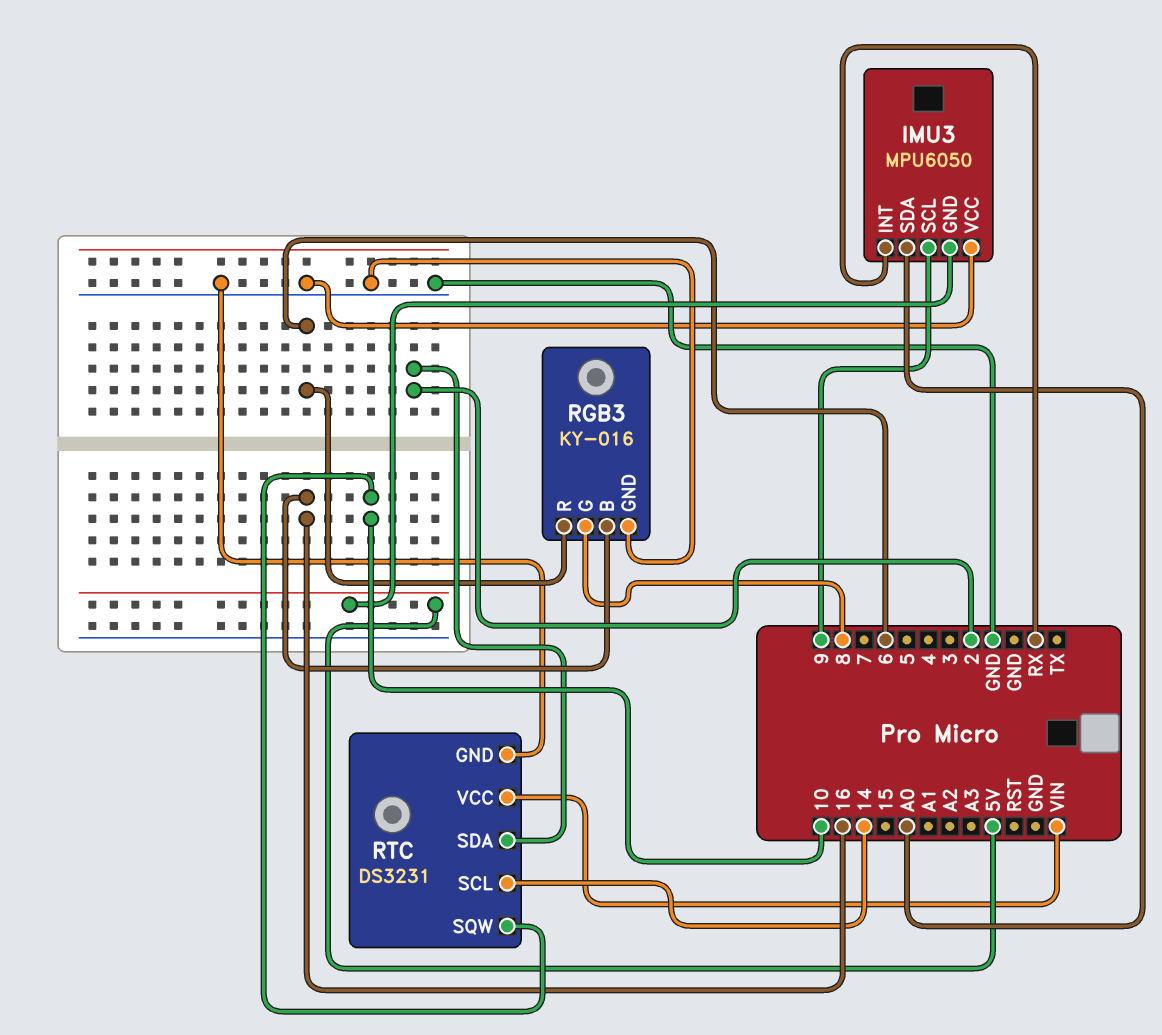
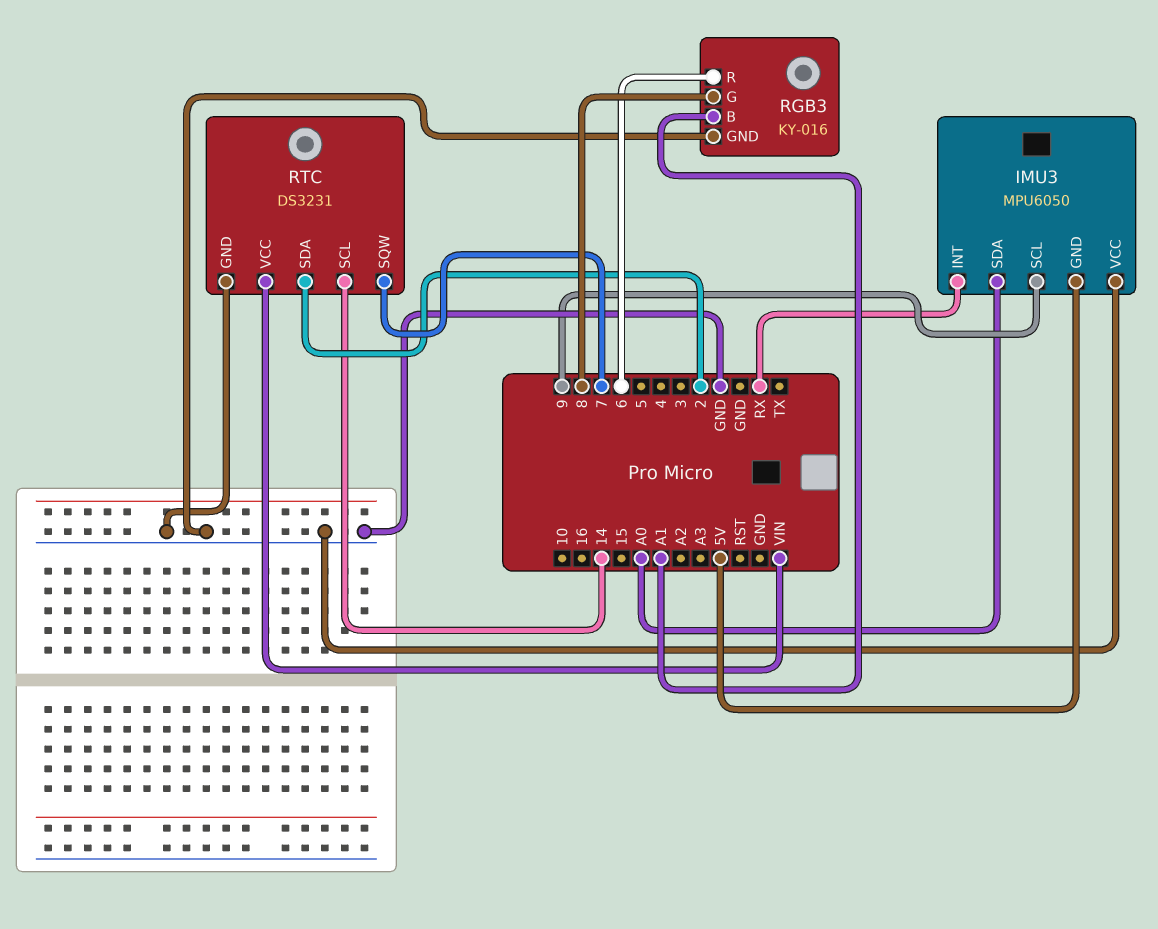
RGB3 pin B: 16 -> A1
RTC pin SQW: 10 -> 7

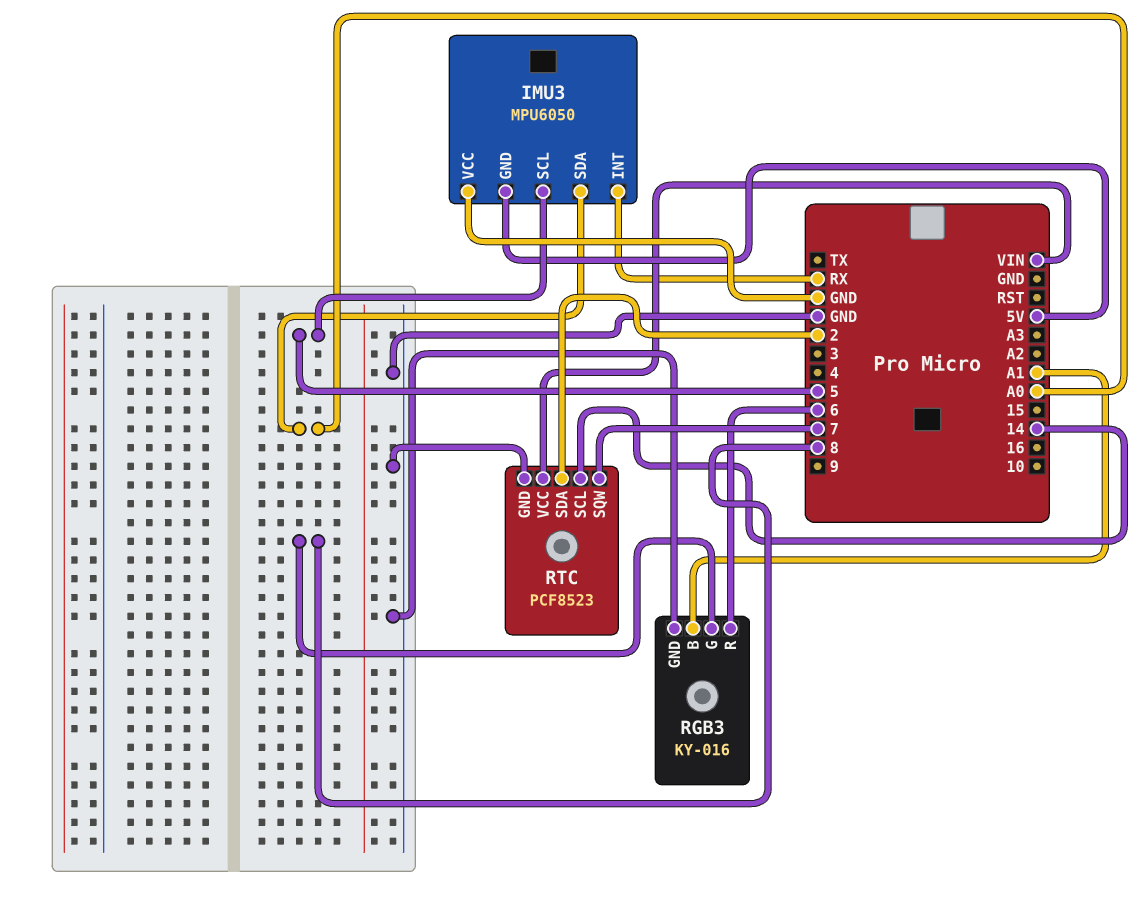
IMU3 pin SCL: 9 -> 5
RTC: DS3231 -> PCF8523

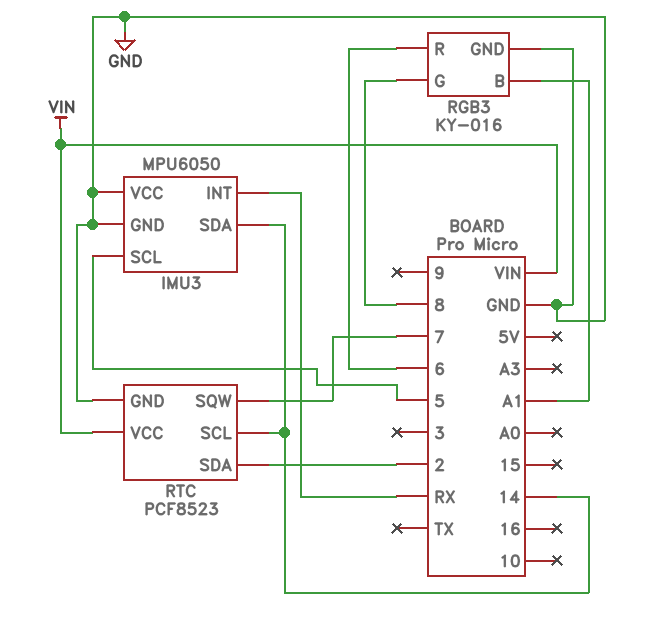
IMU3 pin GND: 5V -> GND
IMU3 pin SDA: A0 -> 14

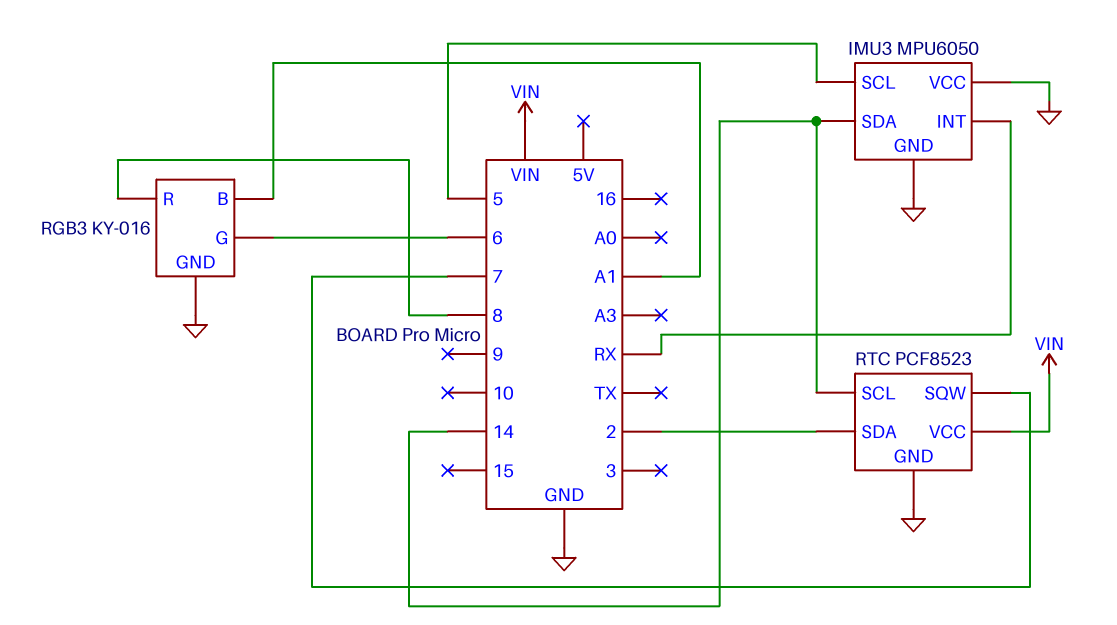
RGB3 pin G: 8 -> 6
RGB3 pin R: 6 -> 8

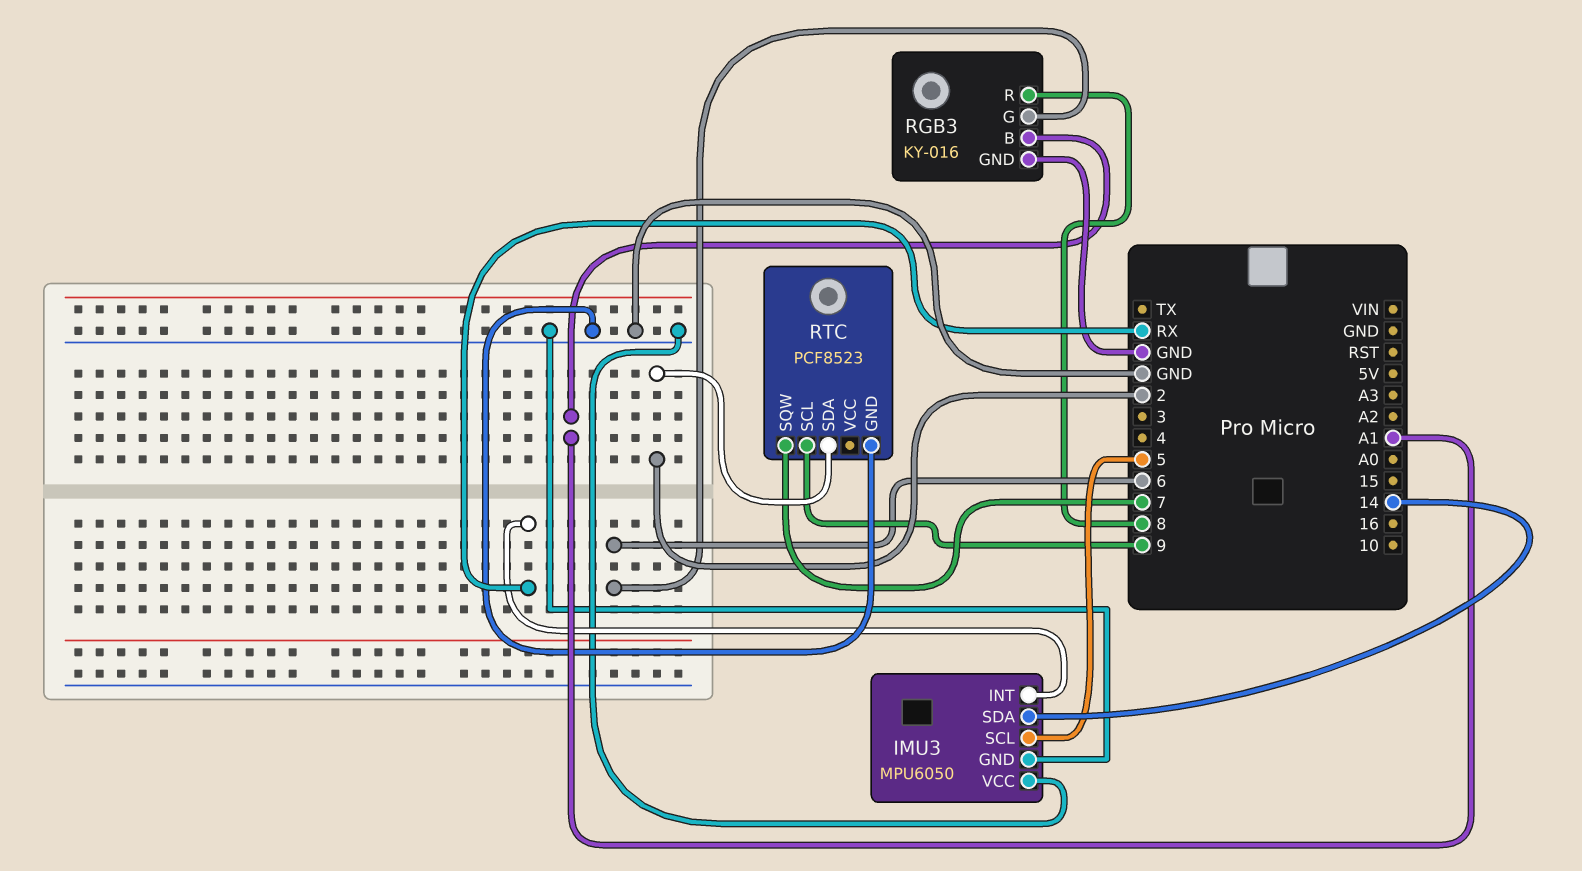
RTC pin SCL: 14 -> 9
RTC pin VCC: VIN -> none

